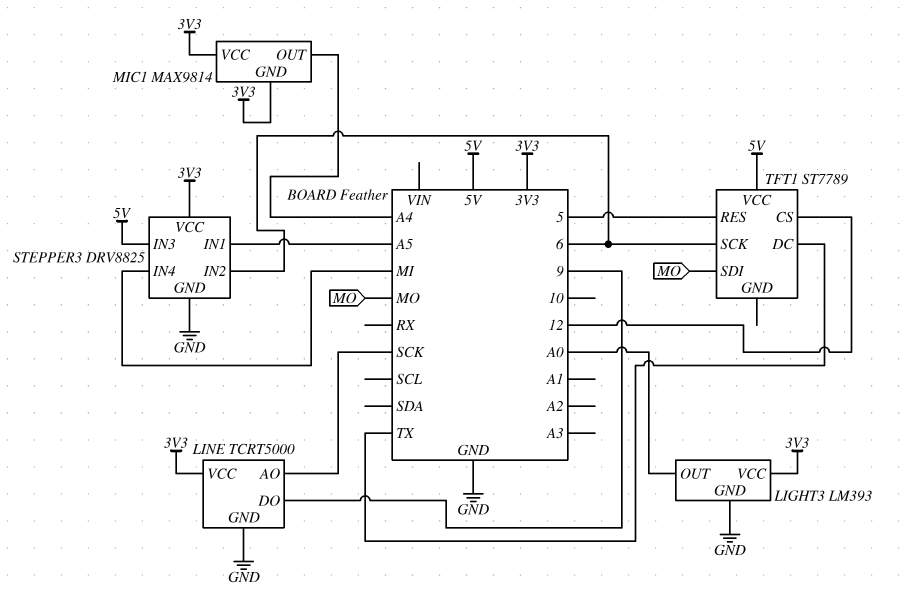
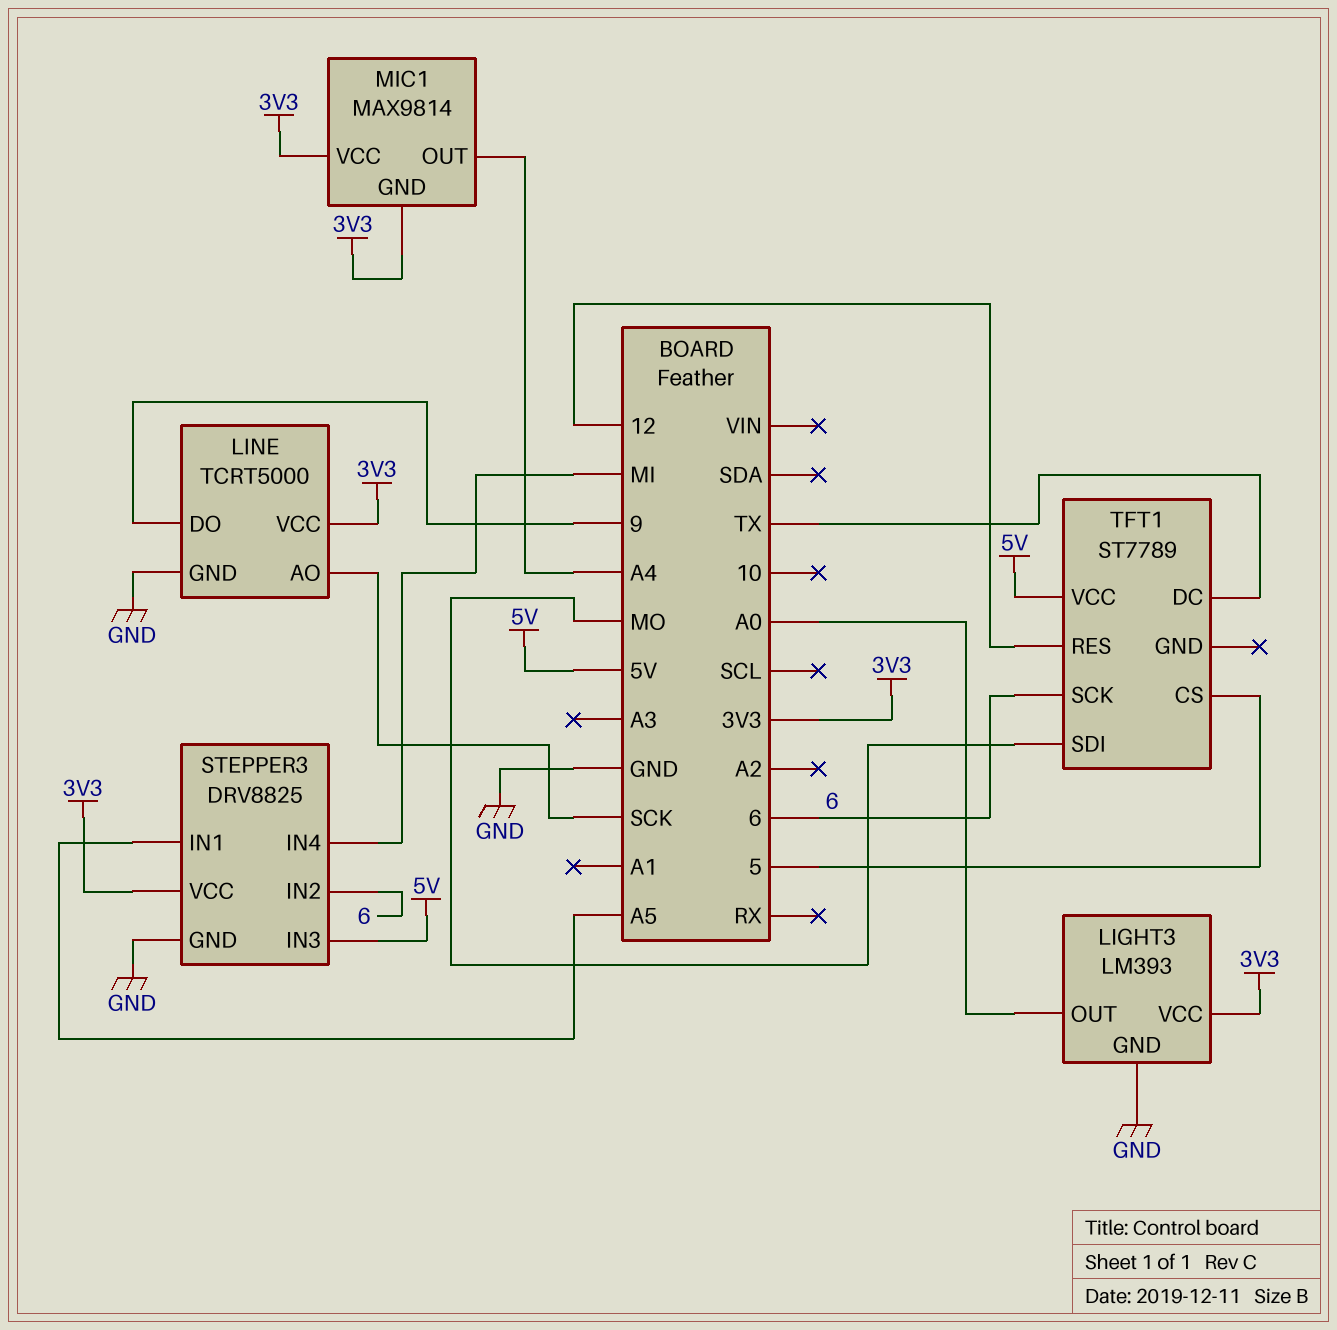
TFT1 pin CS: 12 -> 5
TFT1 pin RES: 5 -> 12

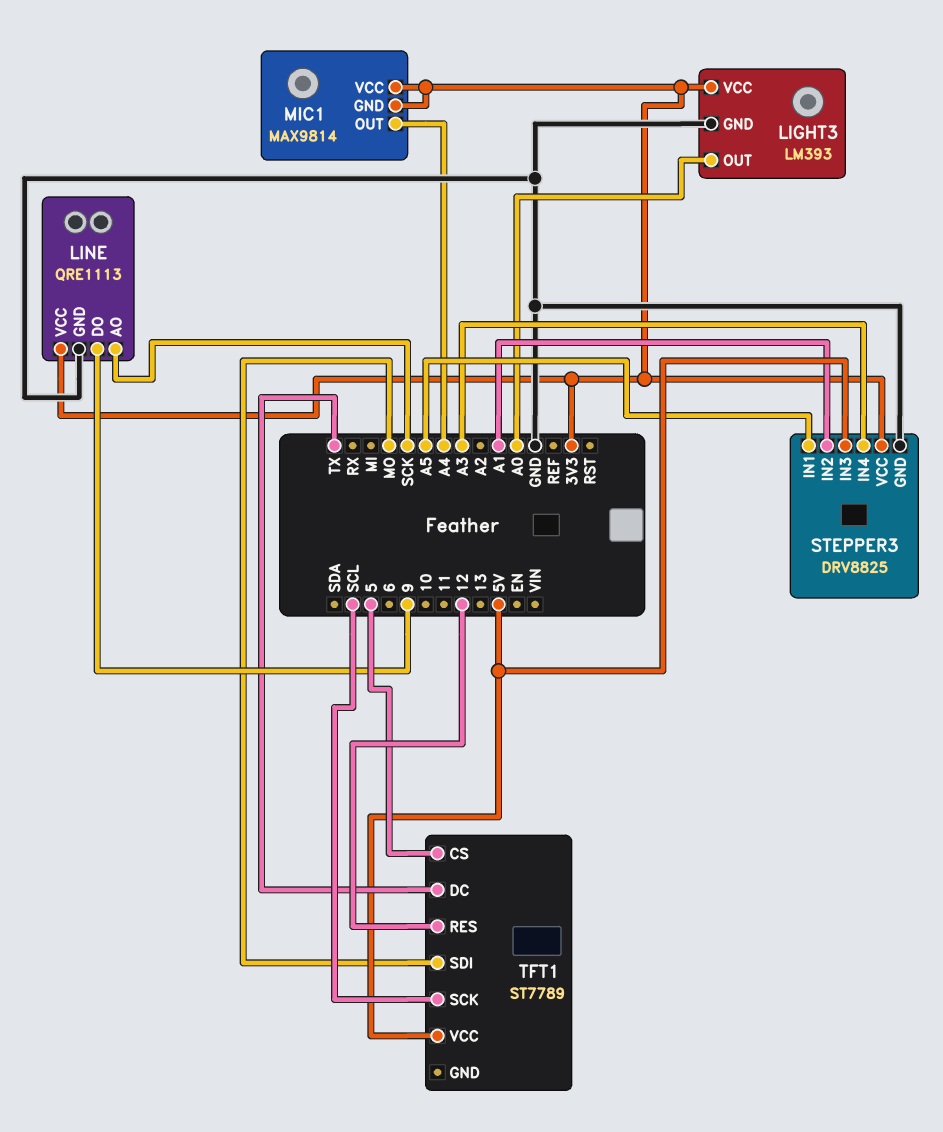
LINE: TCRT5000 -> QRE1113
STEPPER3 pin IN2: 6 -> A1
STEPPER3 pin IN4: MI -> A3
TFT1 pin SCK: 6 -> SCL

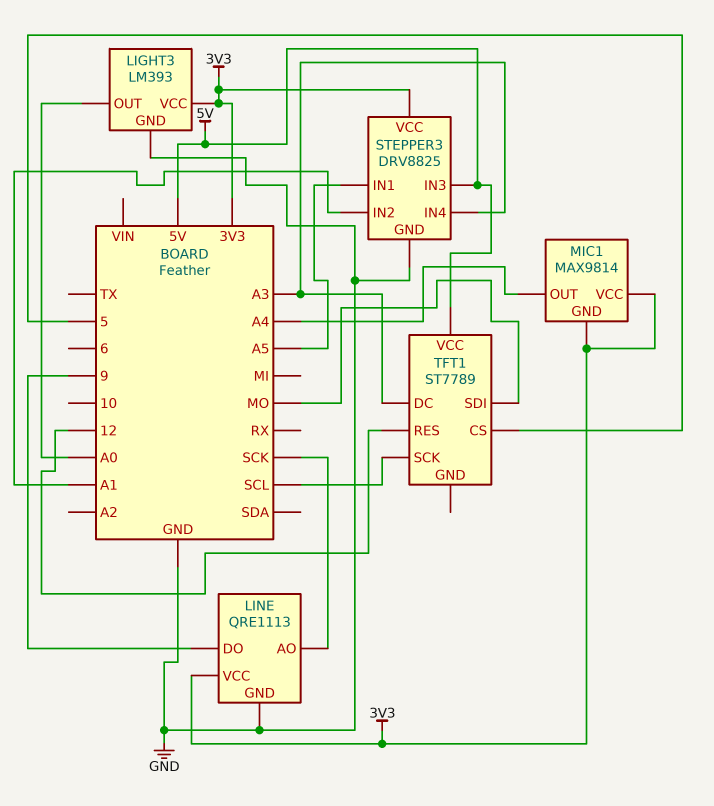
TFT1 pin DC: TX -> A3

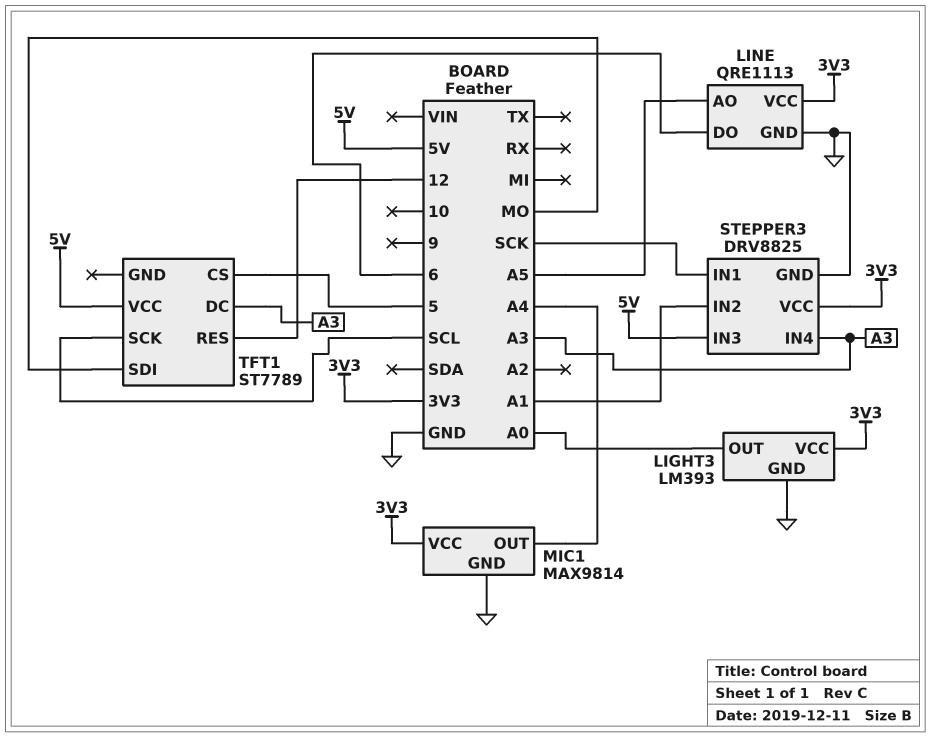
LINE pin AO: SCK -> A5
LINE pin DO: 9 -> 6
MIC1 pin GND: 3V3 -> GND
STEPPER3 pin IN1: A5 -> SCK

